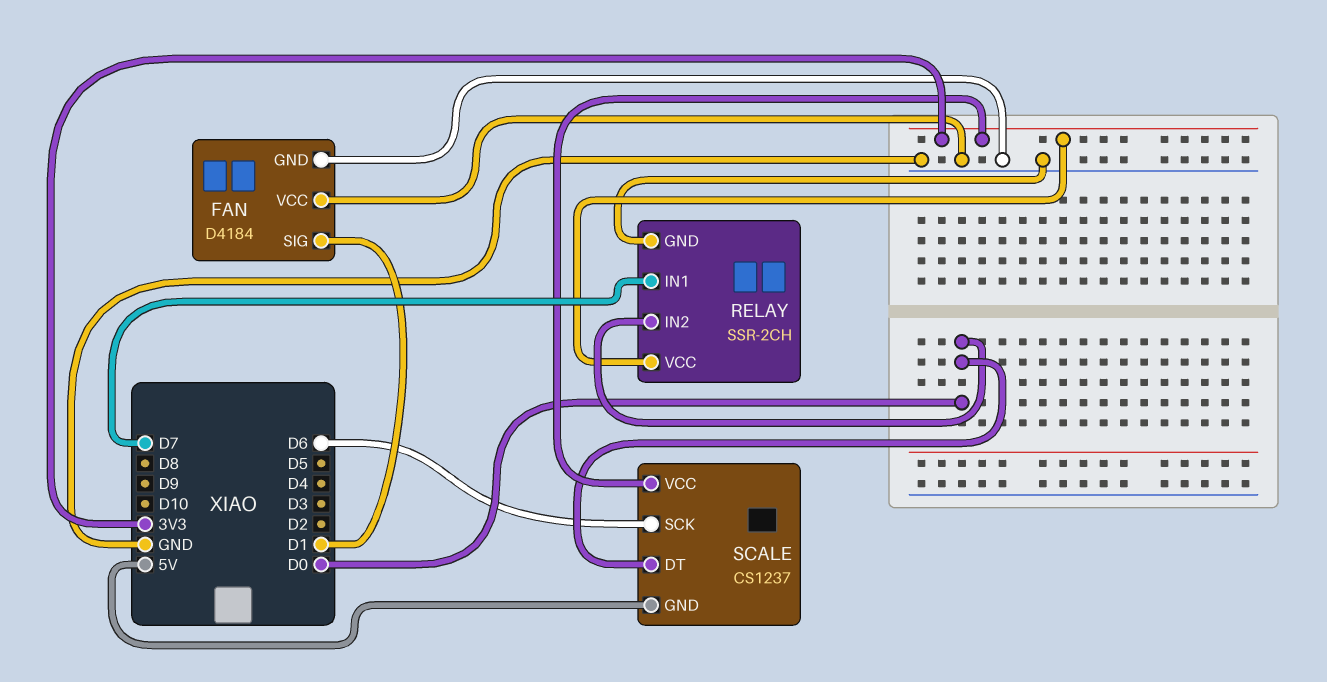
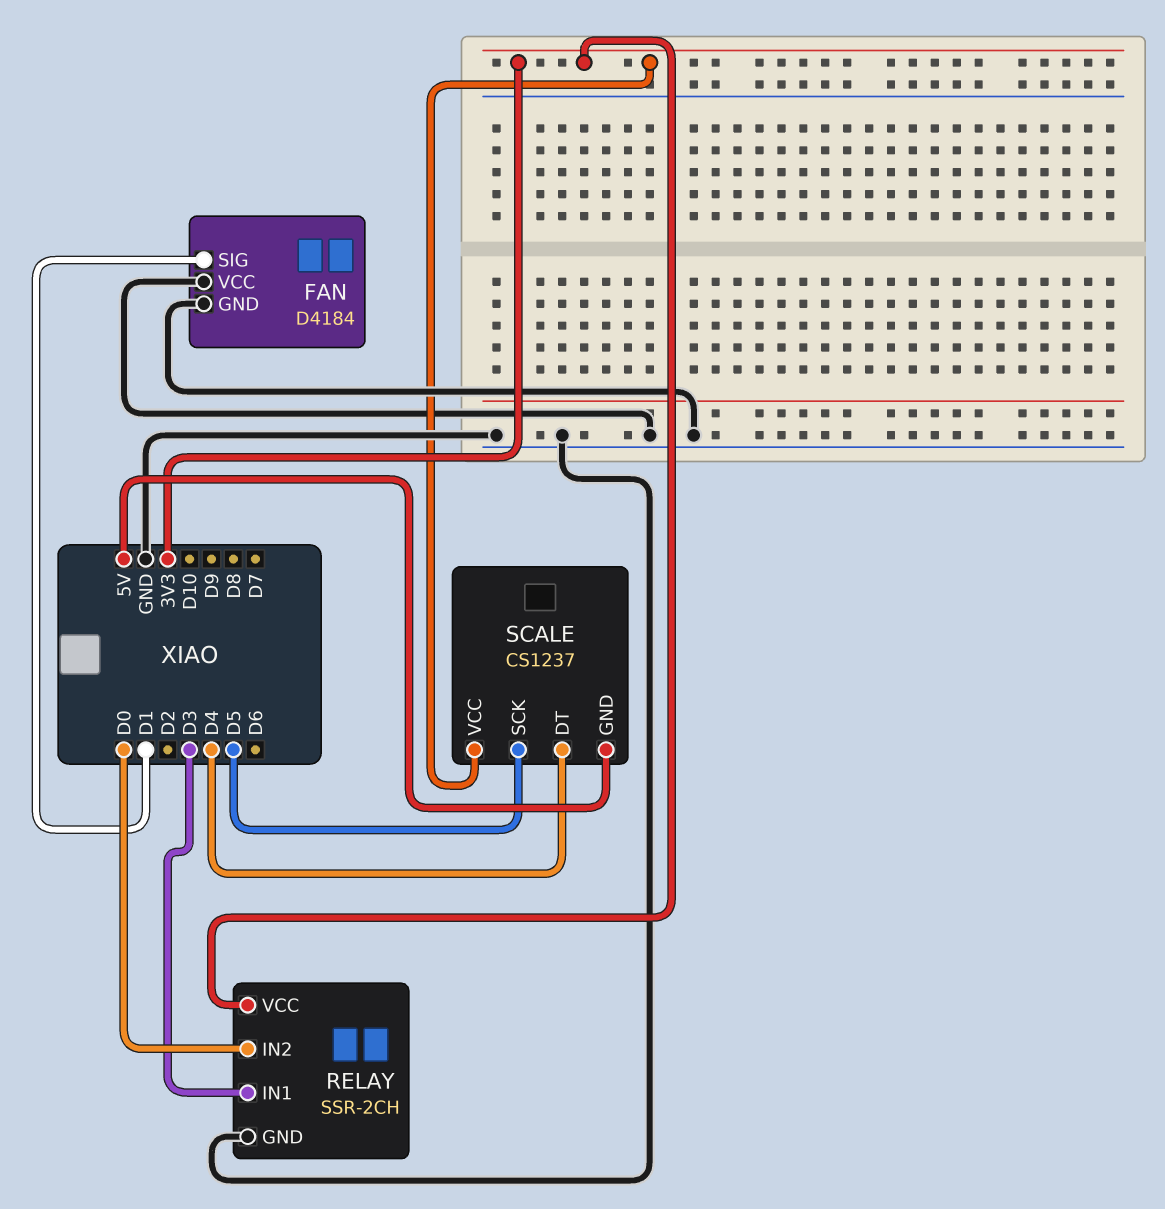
RELAY pin IN1: D7 -> D3
SCALE pin DT: D0 -> D4
SCALE pin SCK: D6 -> D5

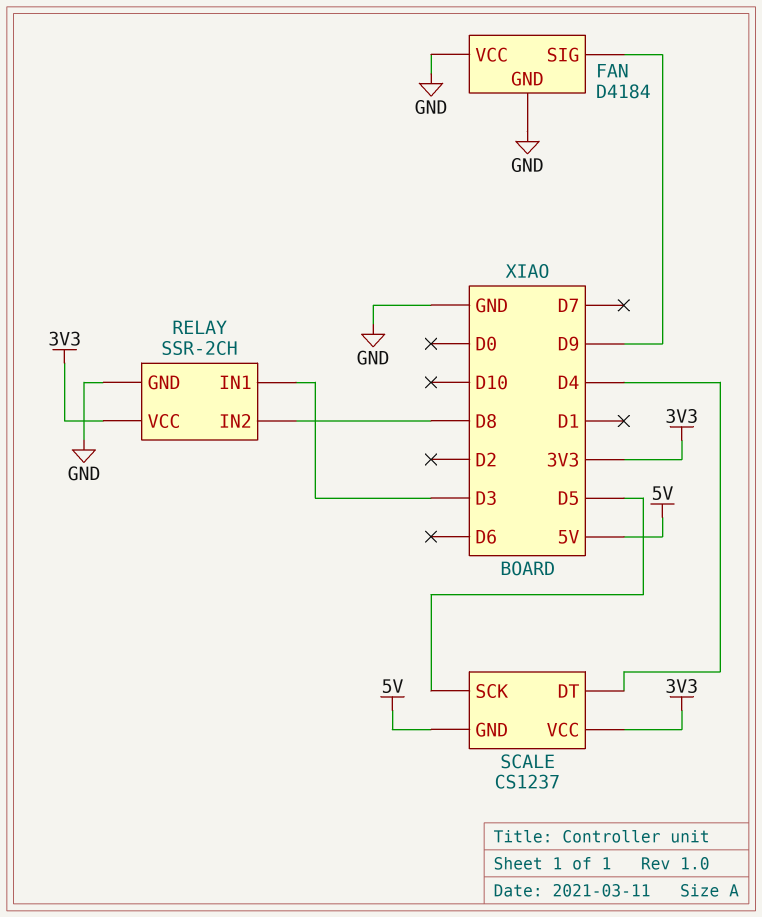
FAN pin SIG: D1 -> D9
RELAY pin IN2: D0 -> D8

